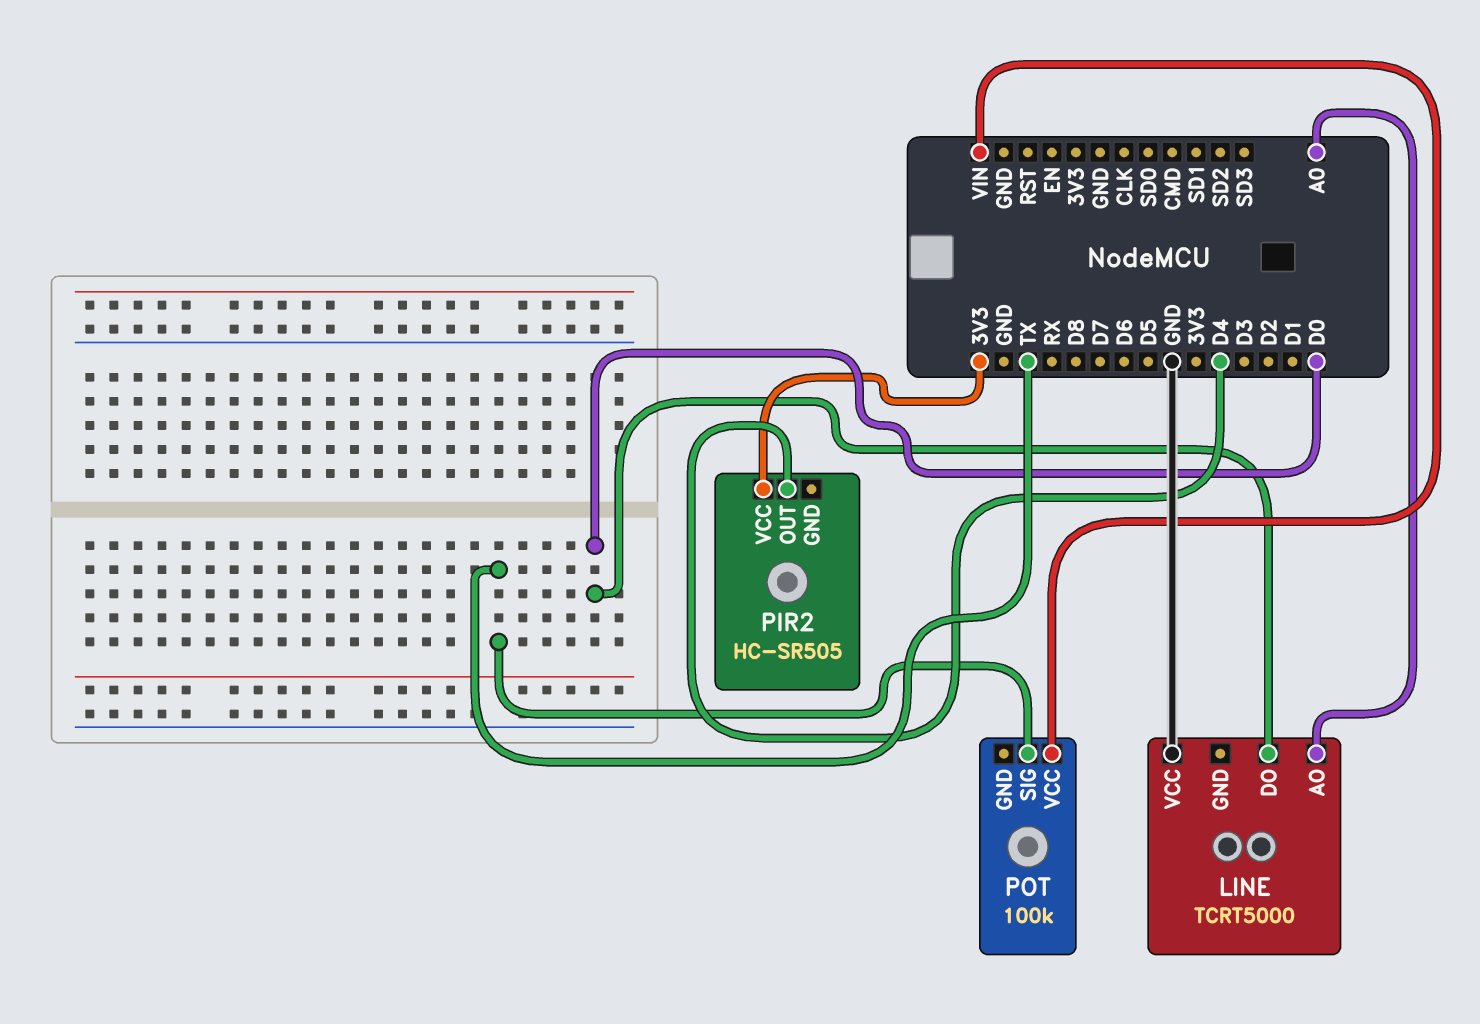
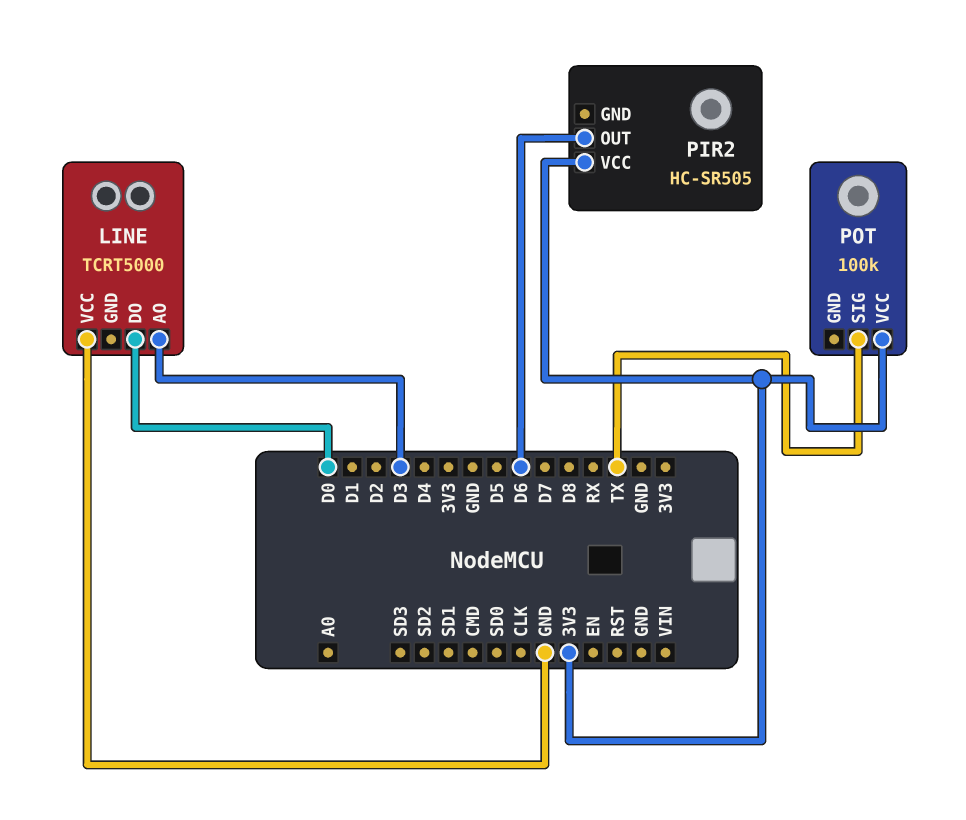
LINE pin AO: A0 -> D3
PIR2 pin OUT: D4 -> D6
POT pin VCC: VIN -> 3V3

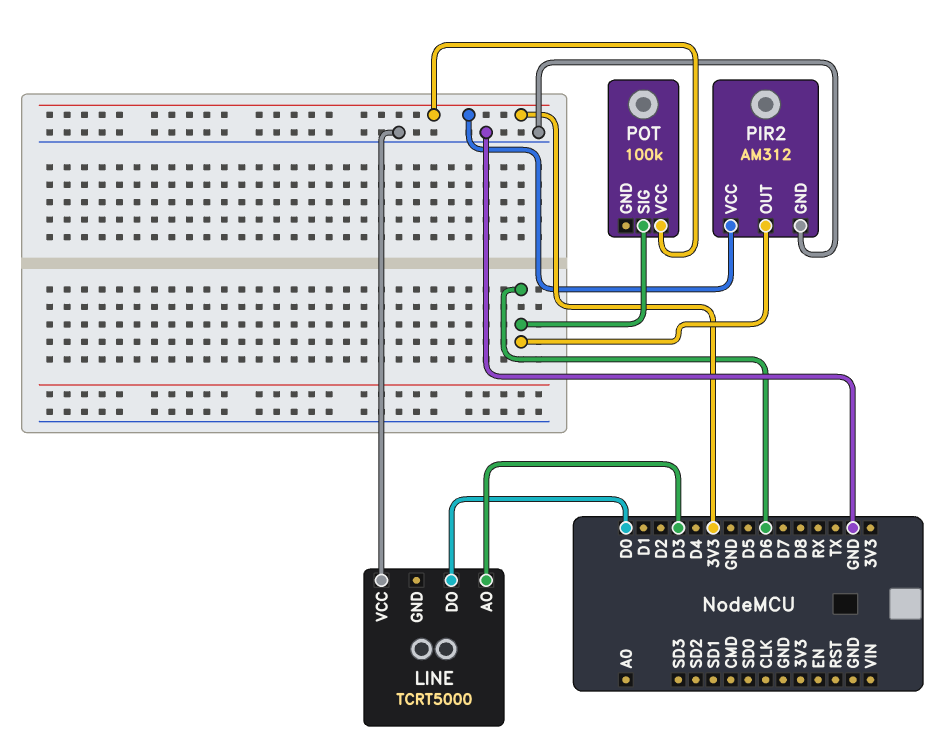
PIR2: HC-SR505 -> AM312
PIR2 pin GND: none -> GND
POT pin SIG: TX -> D6

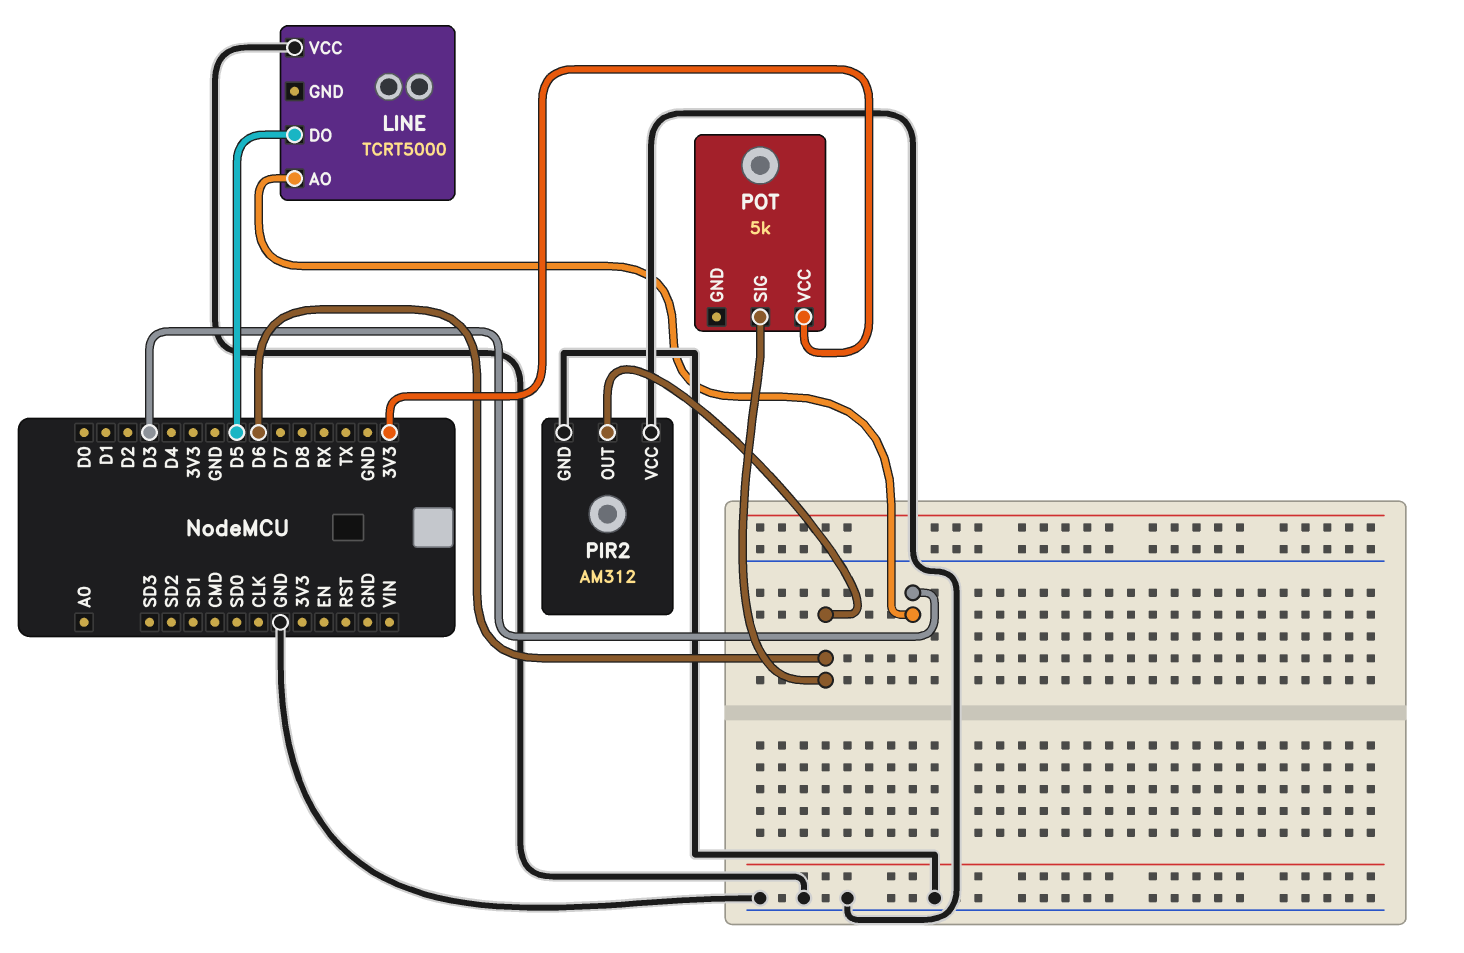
LINE pin DO: D0 -> D5
PIR2 pin VCC: 3V3 -> GND
POT: 100k -> 5k

